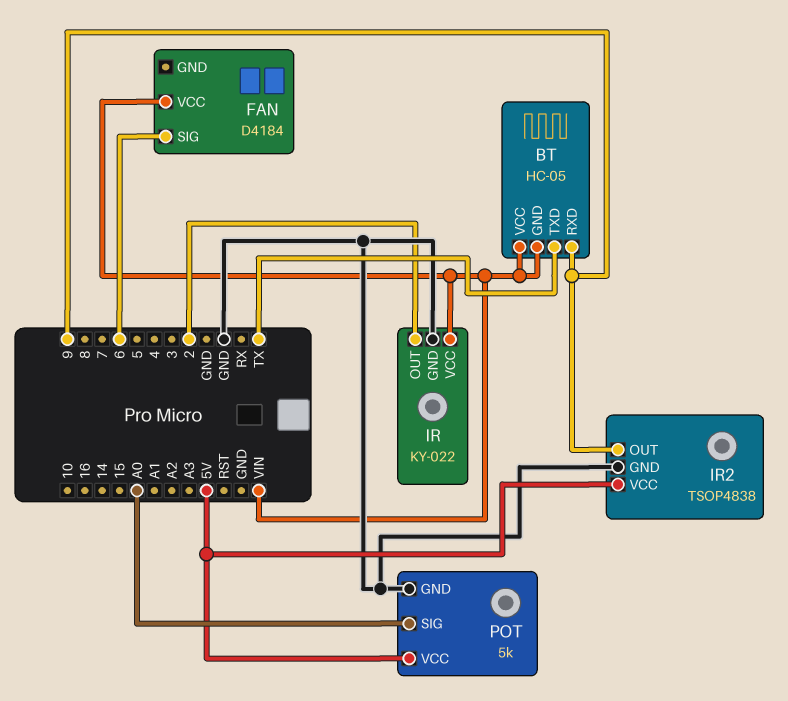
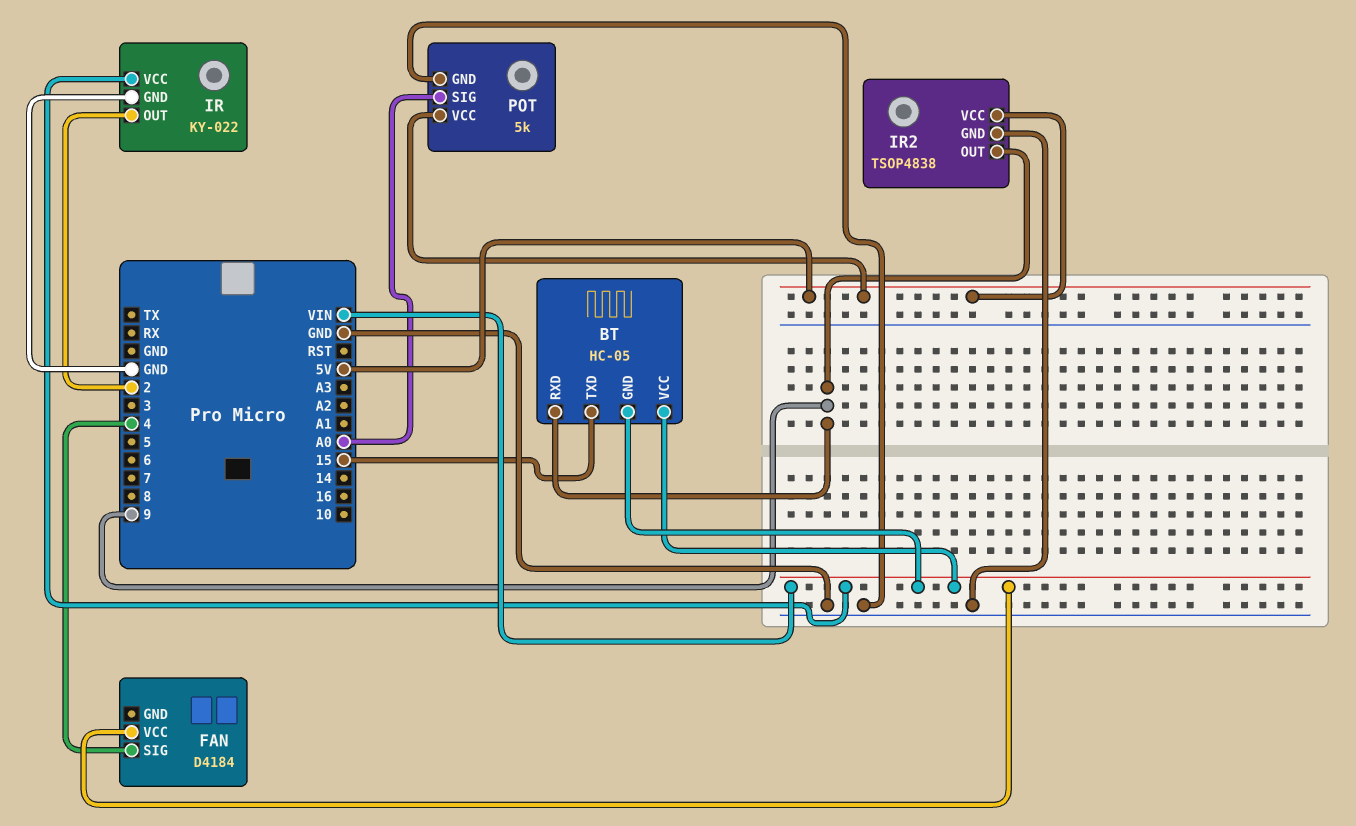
BT pin TXD: TX -> 15
FAN pin SIG: 6 -> 4

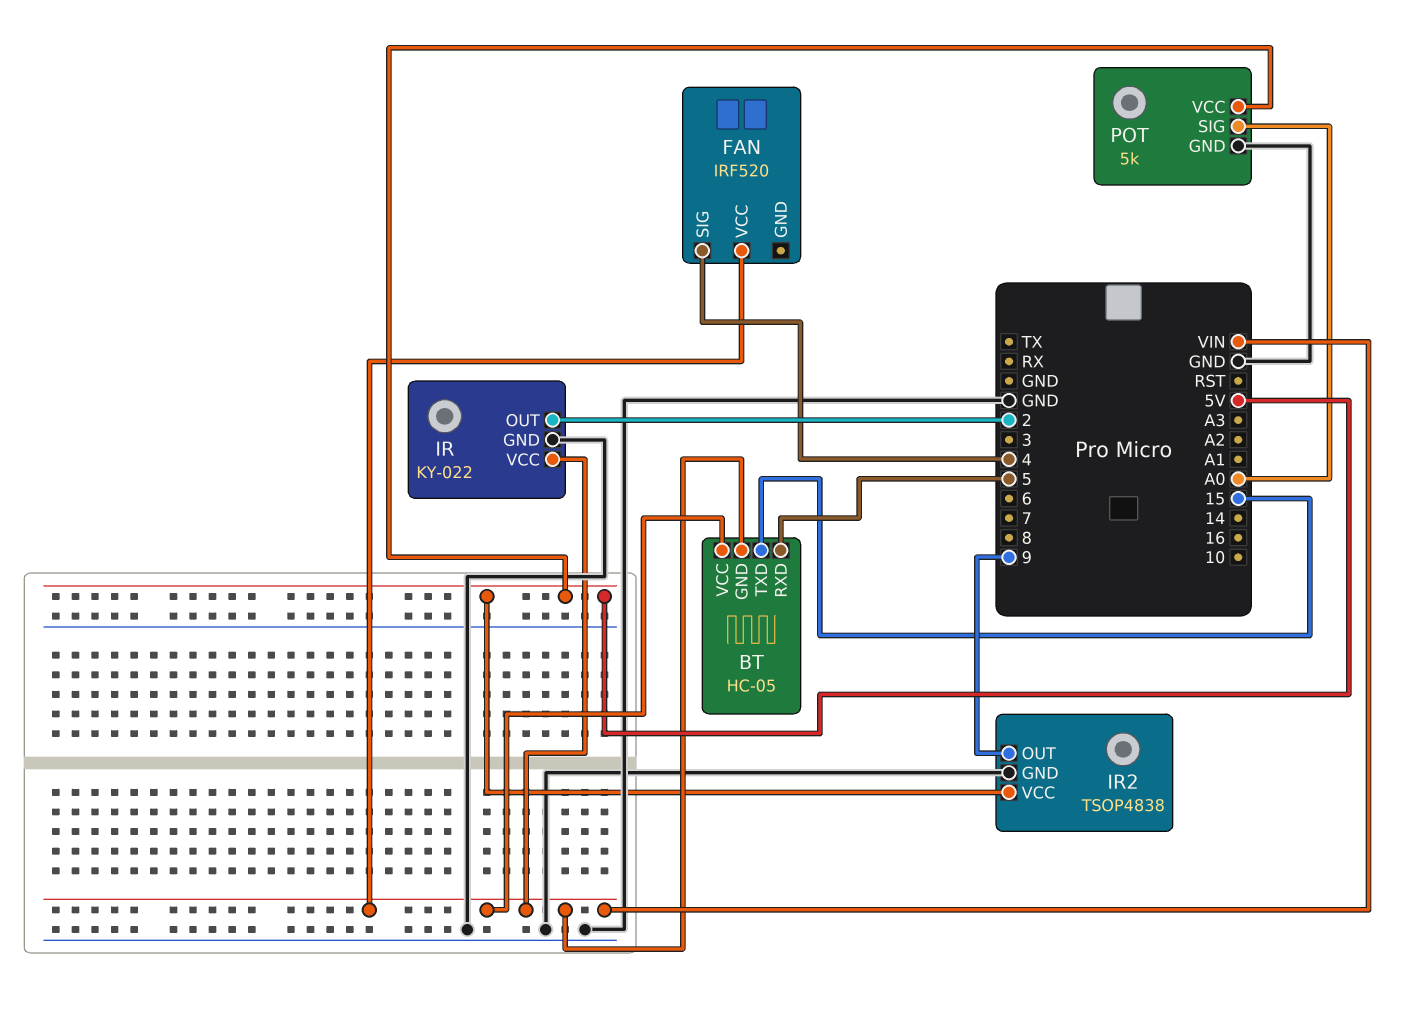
BT pin RXD: 9 -> 5
FAN: D4184 -> IRF520

